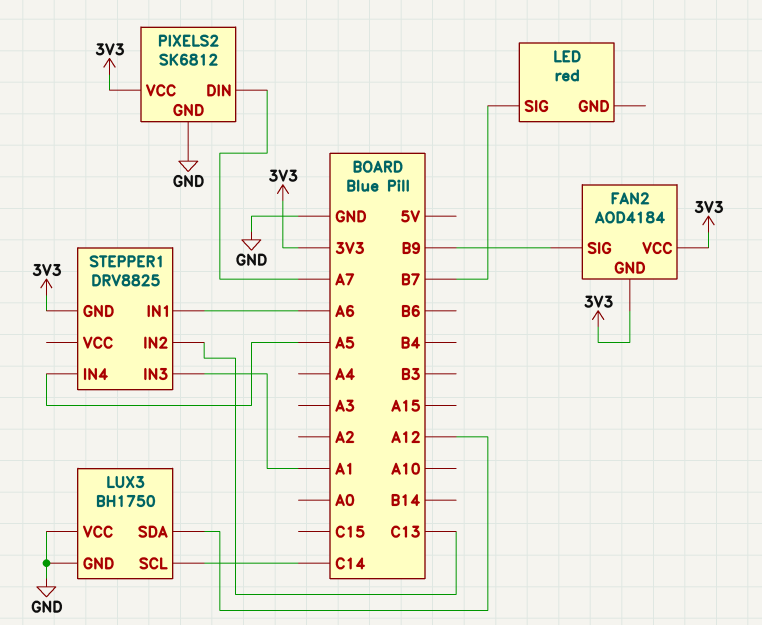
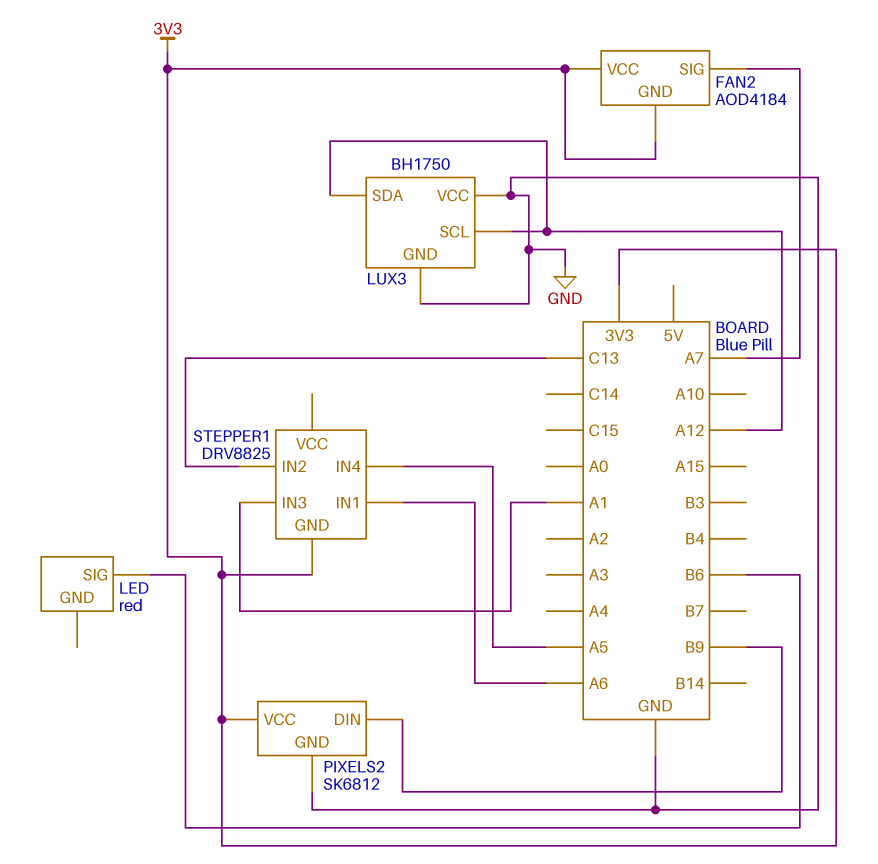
FAN2 pin SIG: B9 -> A7
LED pin SIG: B7 -> B6
LUX3 pin SCL: C14 -> A12
PIXELS2 pin DIN: A7 -> B9

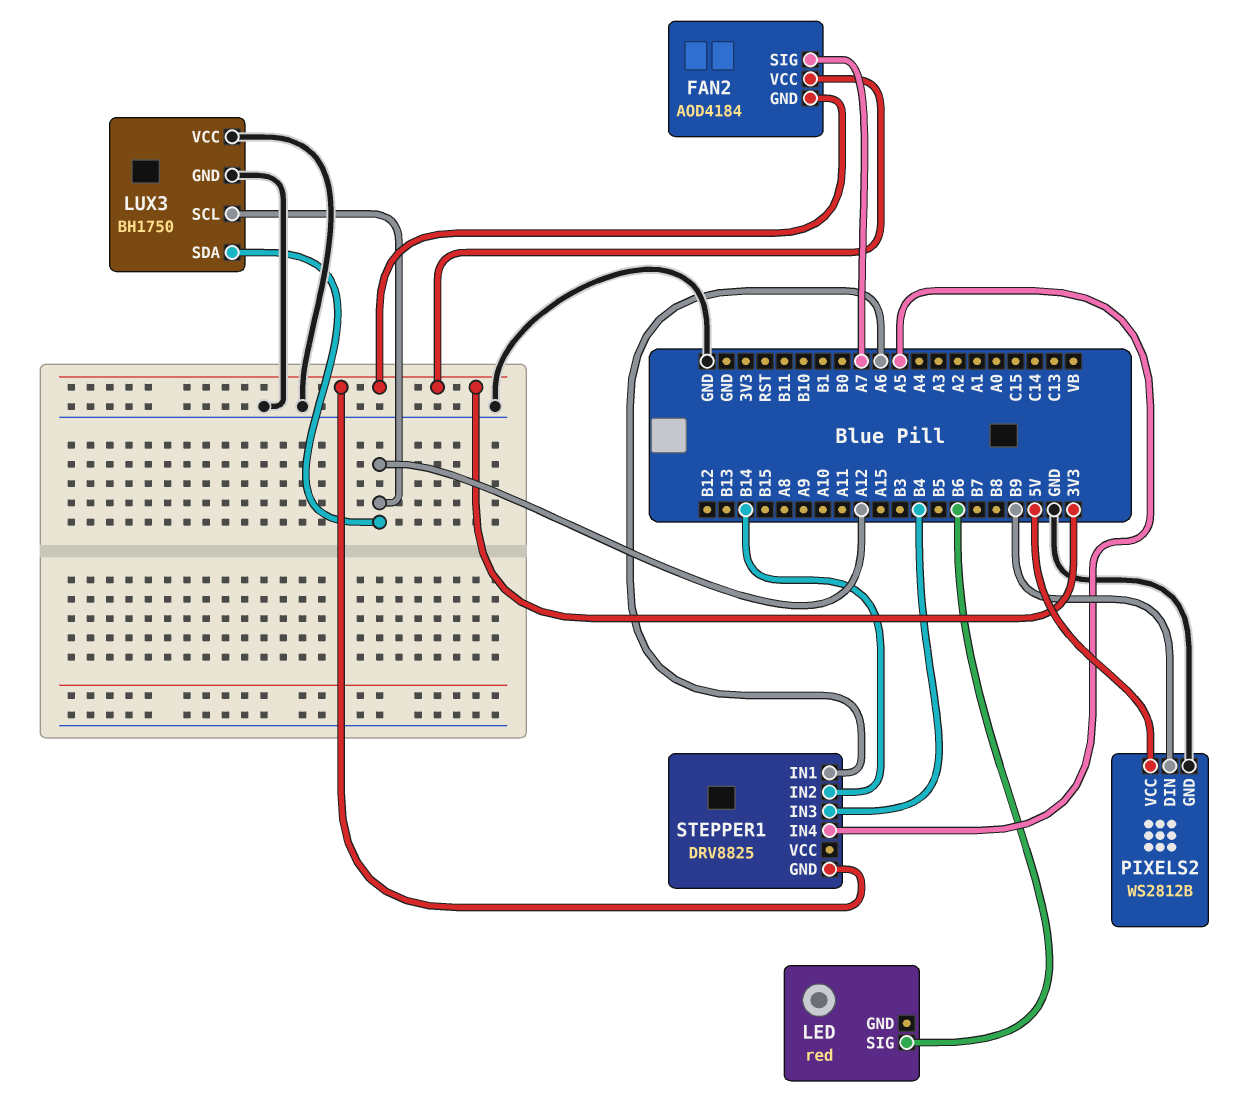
PIXELS2: SK6812 -> WS2812B
PIXELS2 pin VCC: 3V3 -> 5V
STEPPER1 pin IN2: C13 -> B14
STEPPER1 pin IN3: A1 -> B4

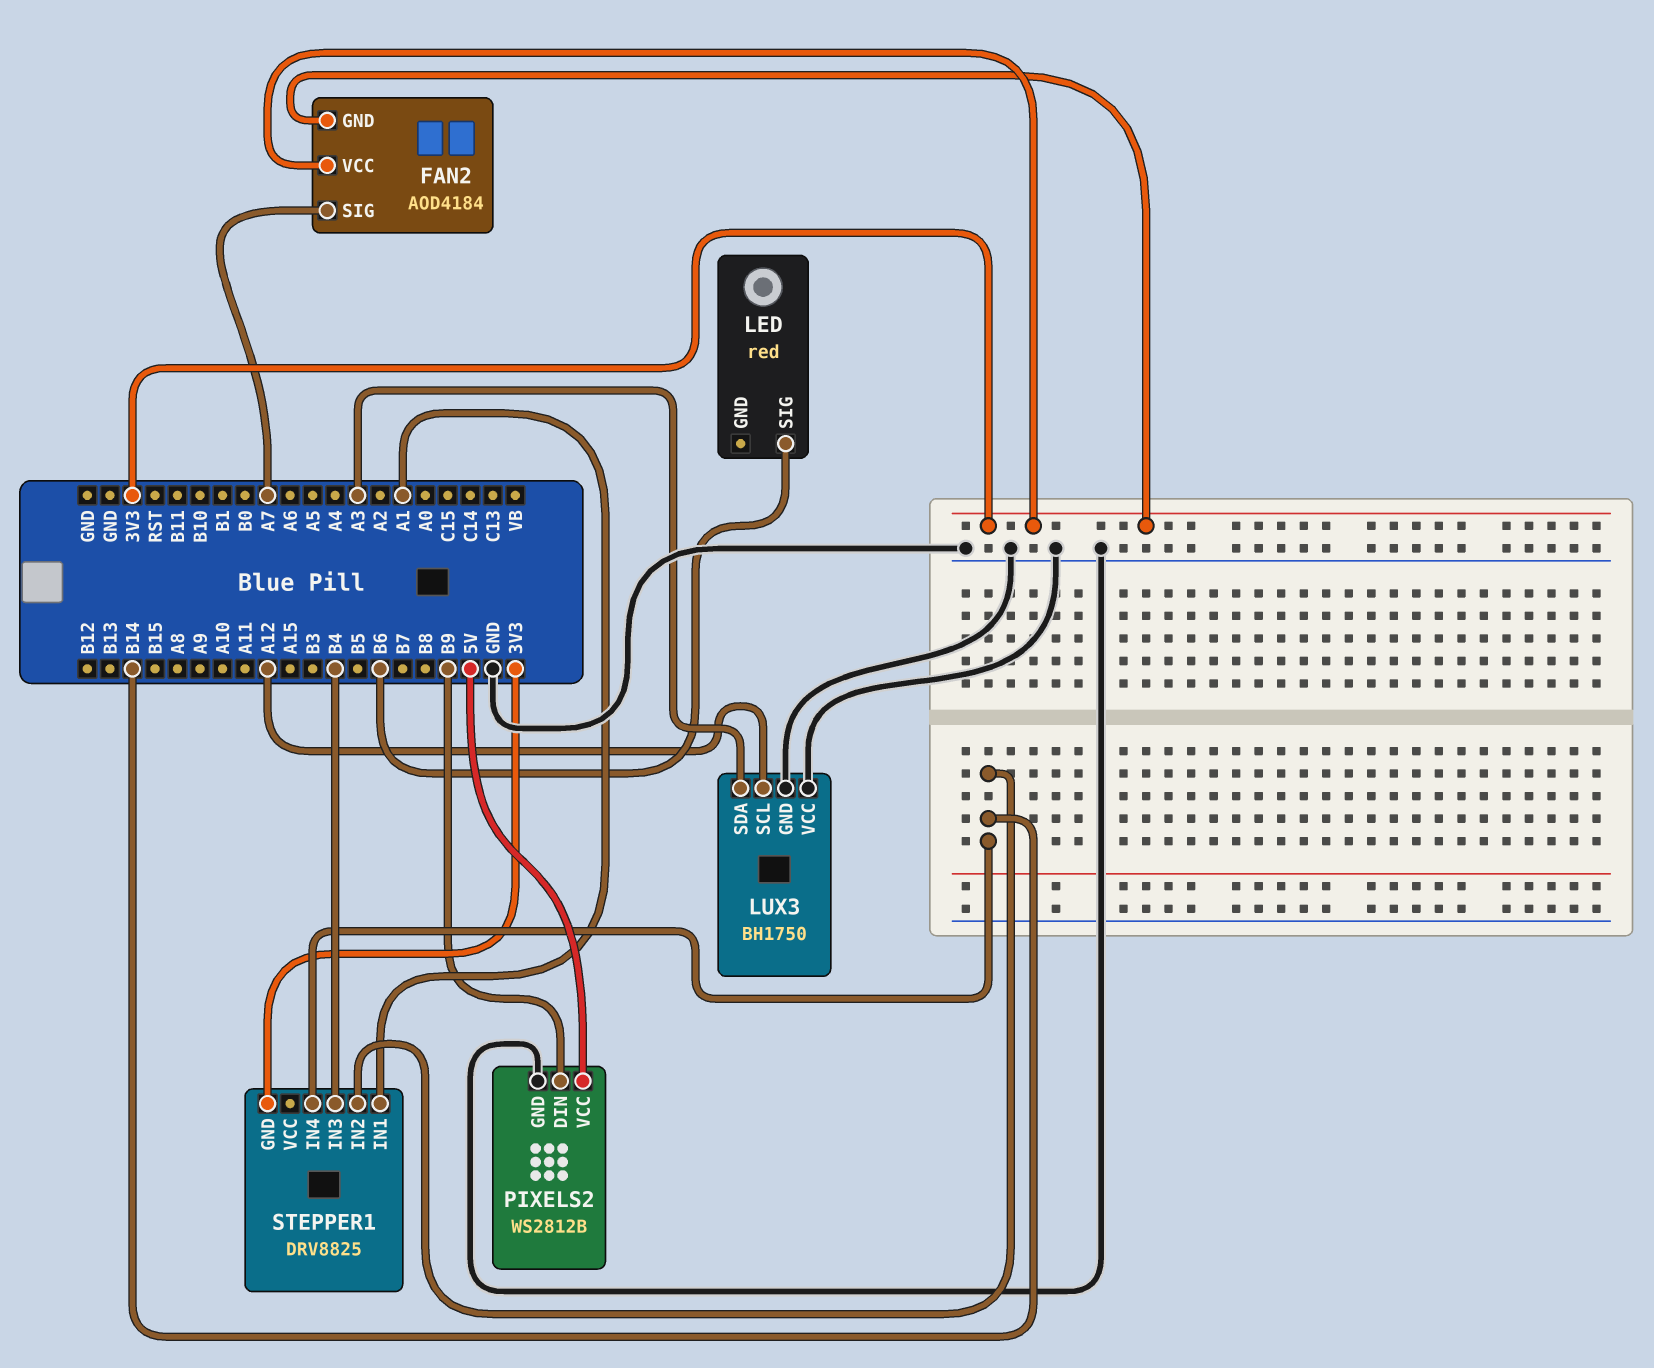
LUX3 pin SDA: A12 -> A3
STEPPER1 pin IN1: A6 -> A1
STEPPER1 pin IN4: A5 -> B14

